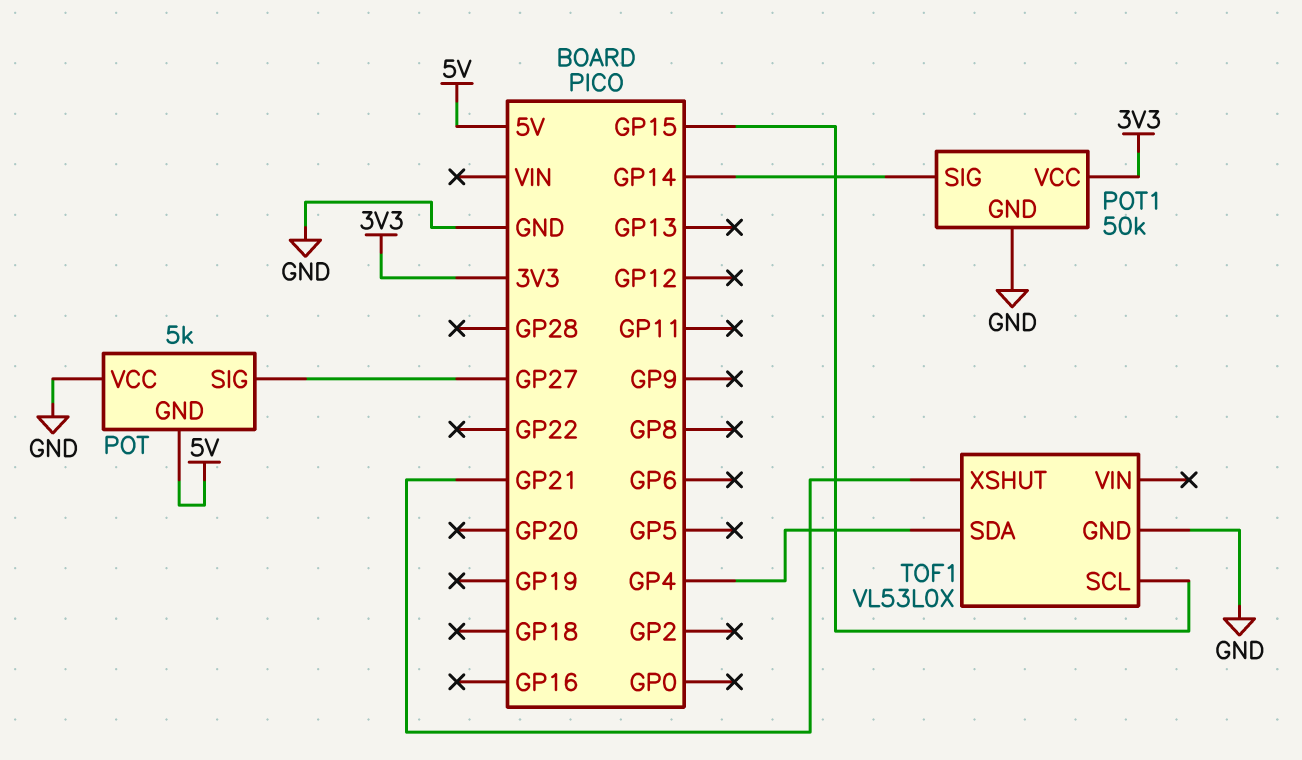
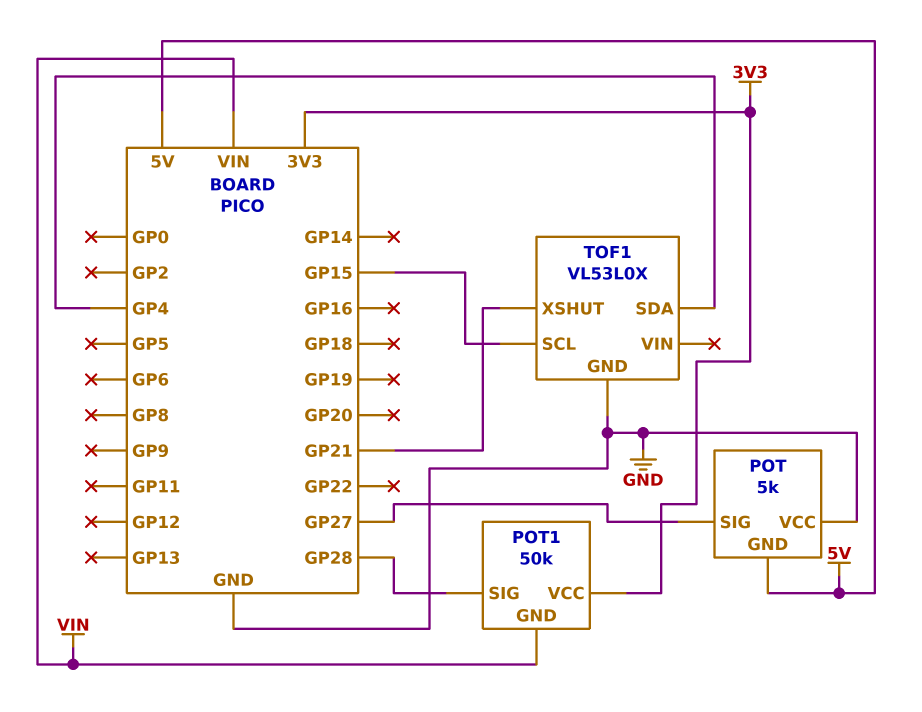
POT1 pin GND: GND -> VIN
POT1 pin SIG: GP14 -> GP28

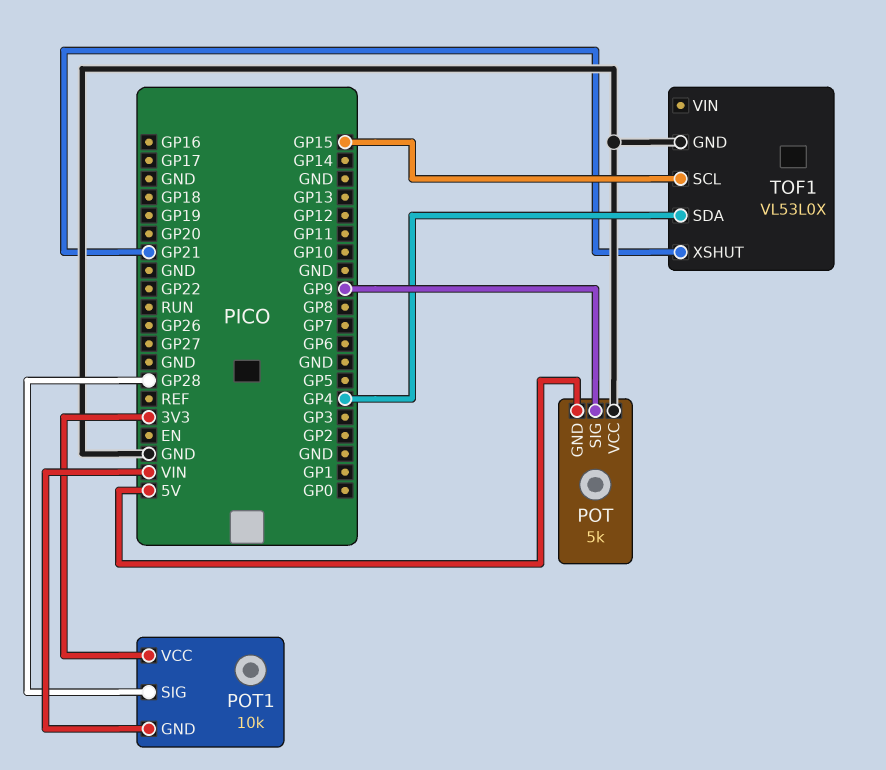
POT pin SIG: GP27 -> GP9
POT1: 50k -> 10k

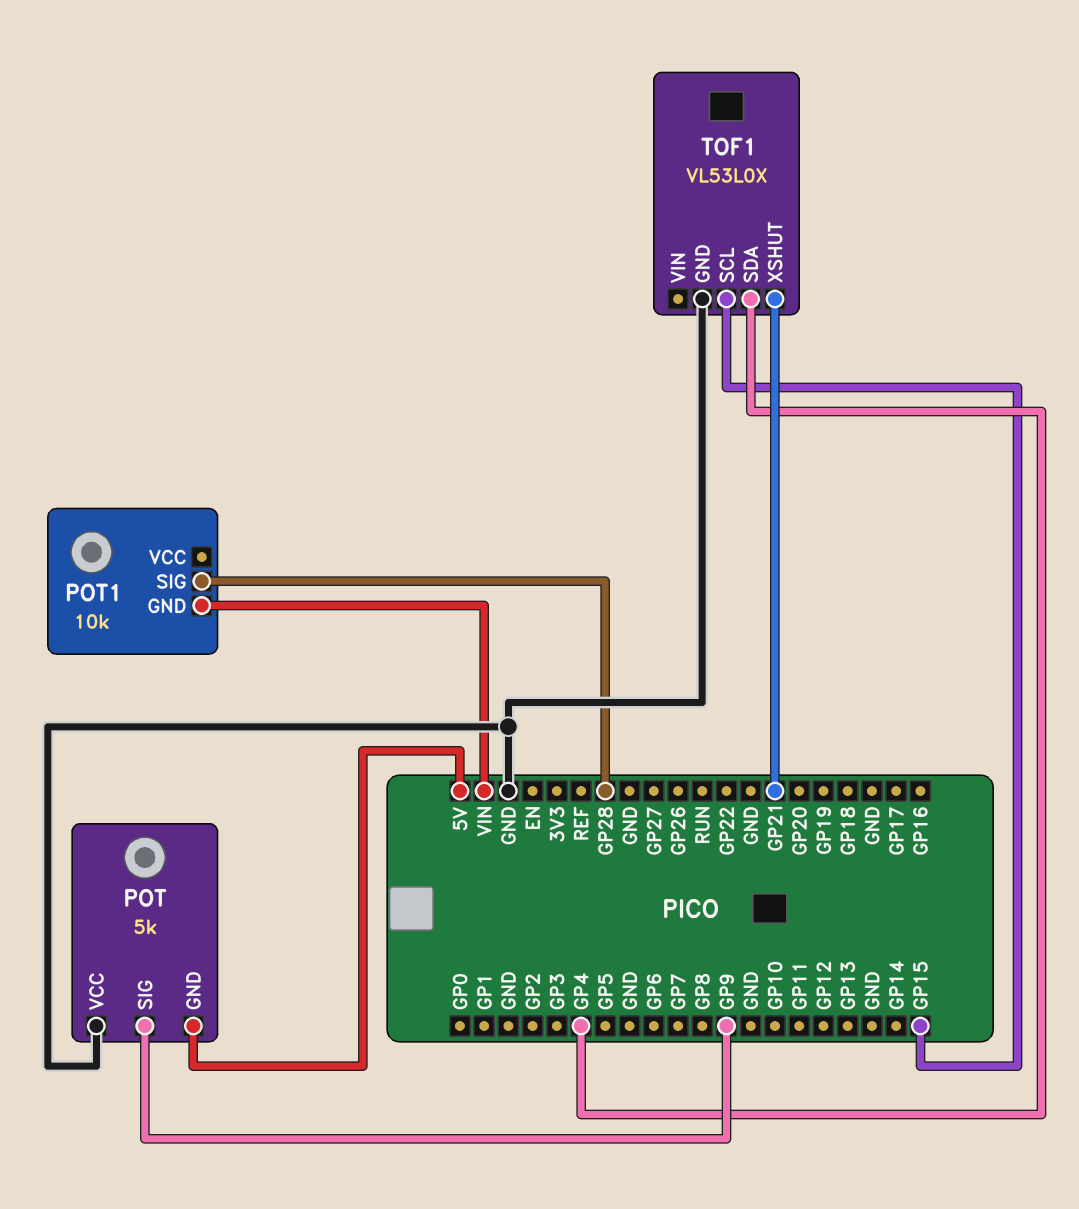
POT1 pin VCC: 3V3 -> none

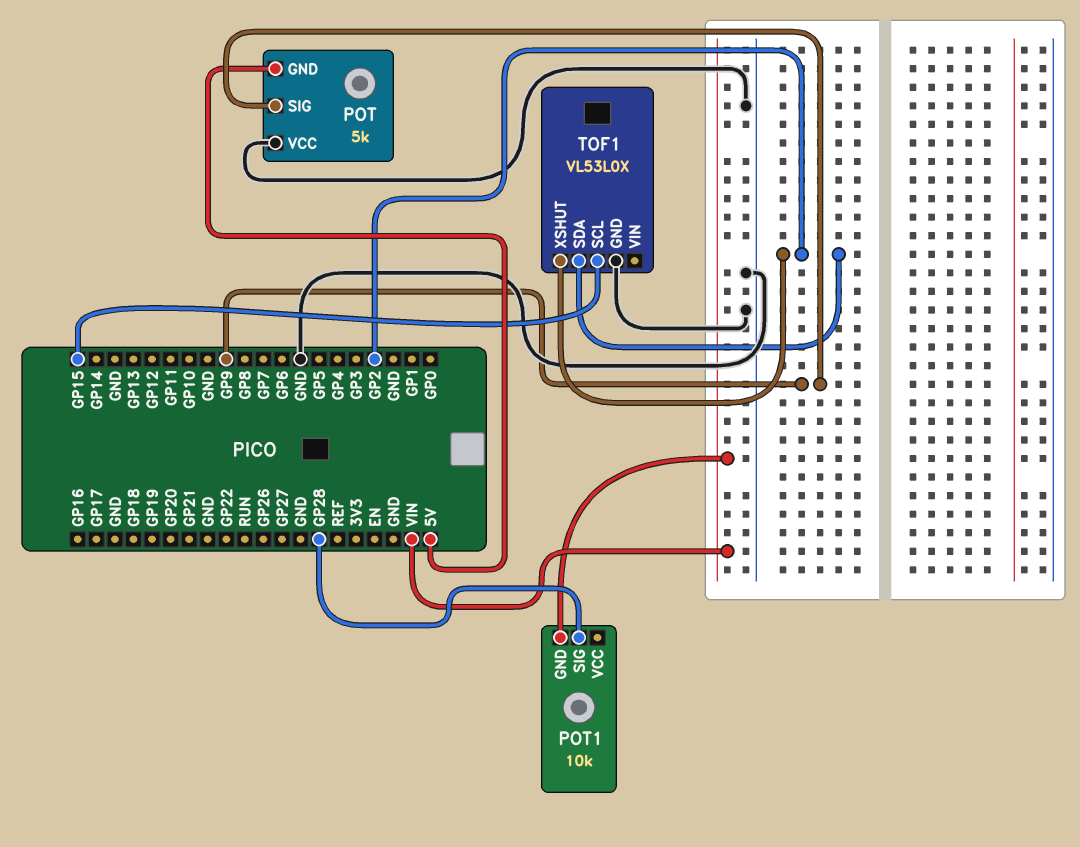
TOF1 pin SDA: GP4 -> GP2
TOF1 pin XSHUT: GP21 -> GP2

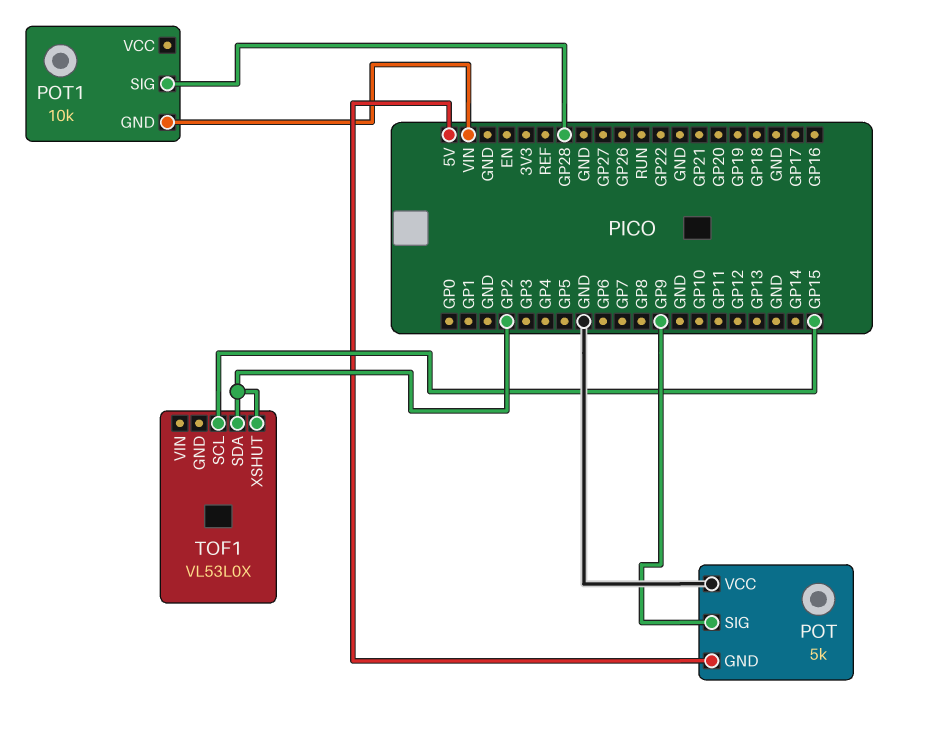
TOF1 pin GND: GND -> none

